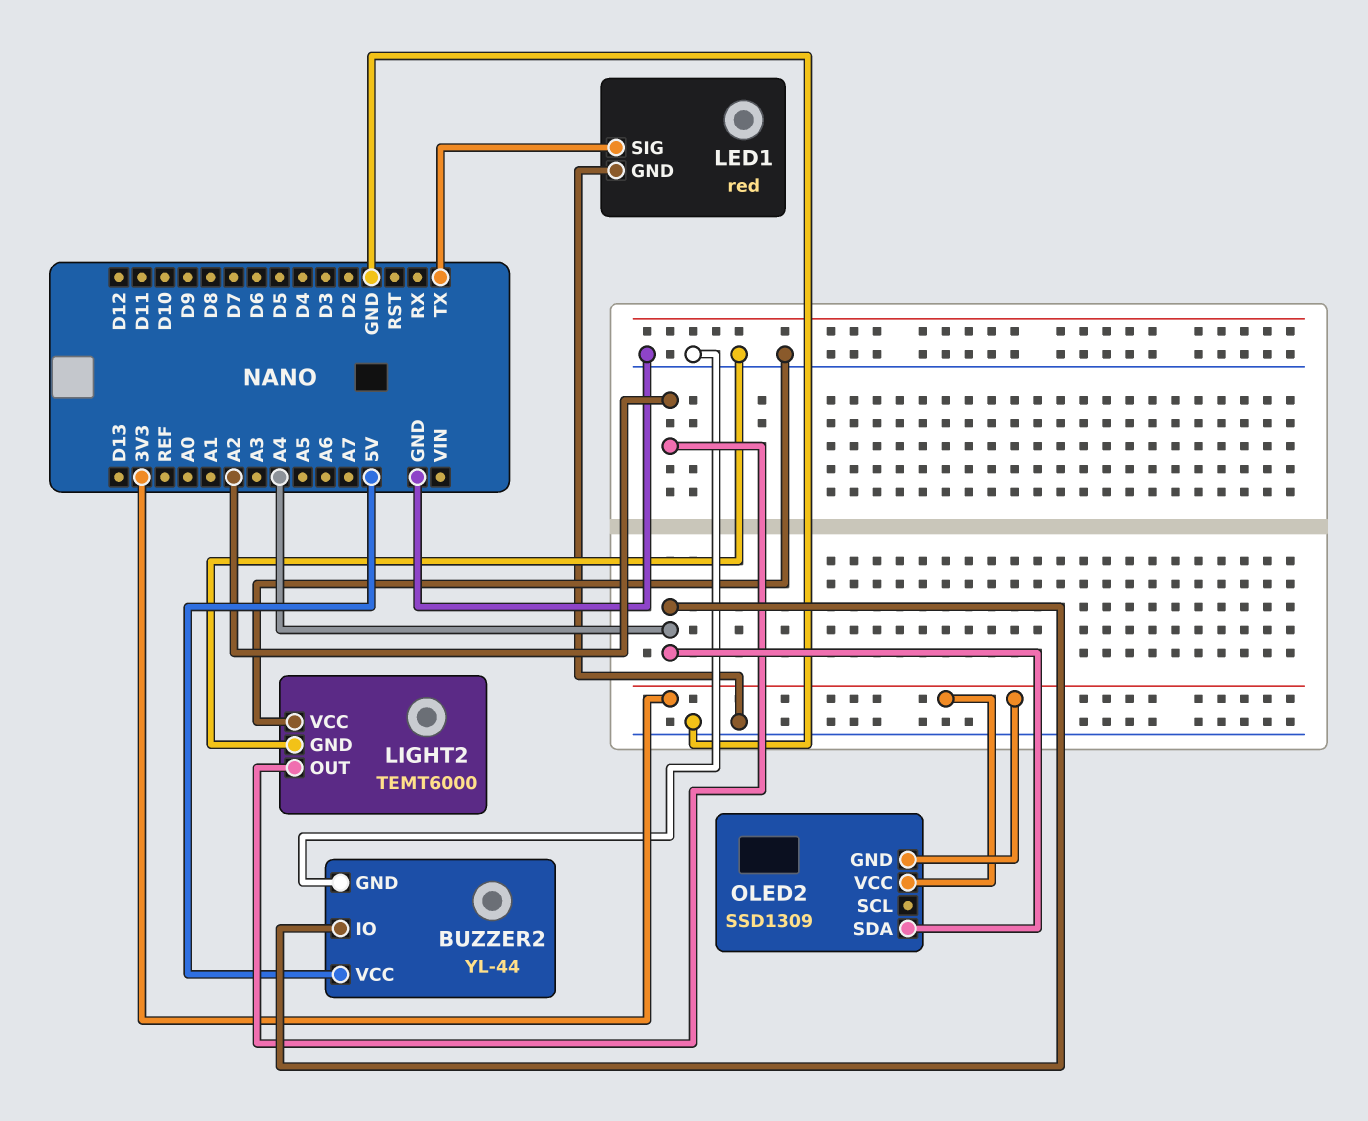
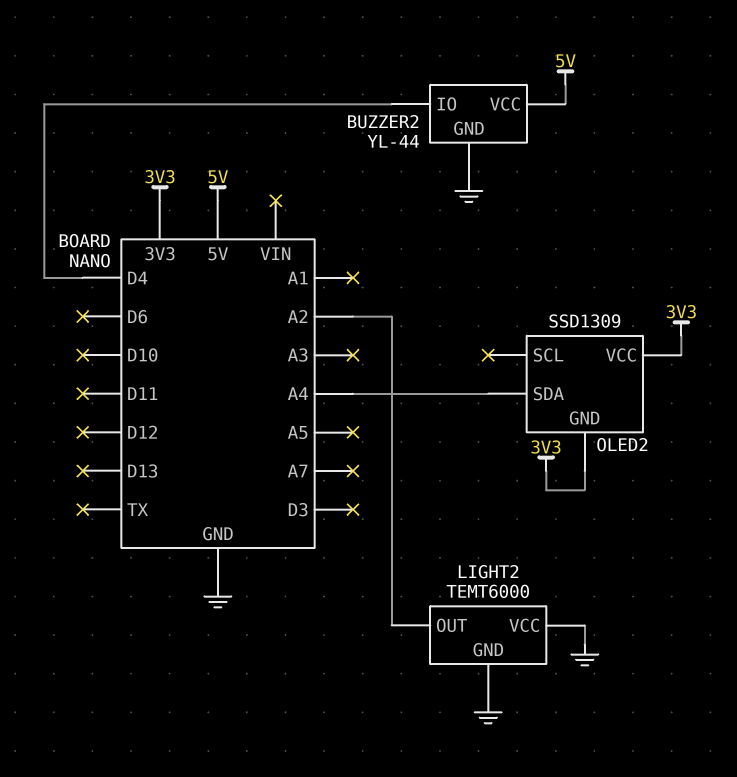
BUZZER2 pin IO: A4 -> D4
LED1: red -> none
LED1 pin GND: GND -> none
LED1 pin SIG: TX -> none

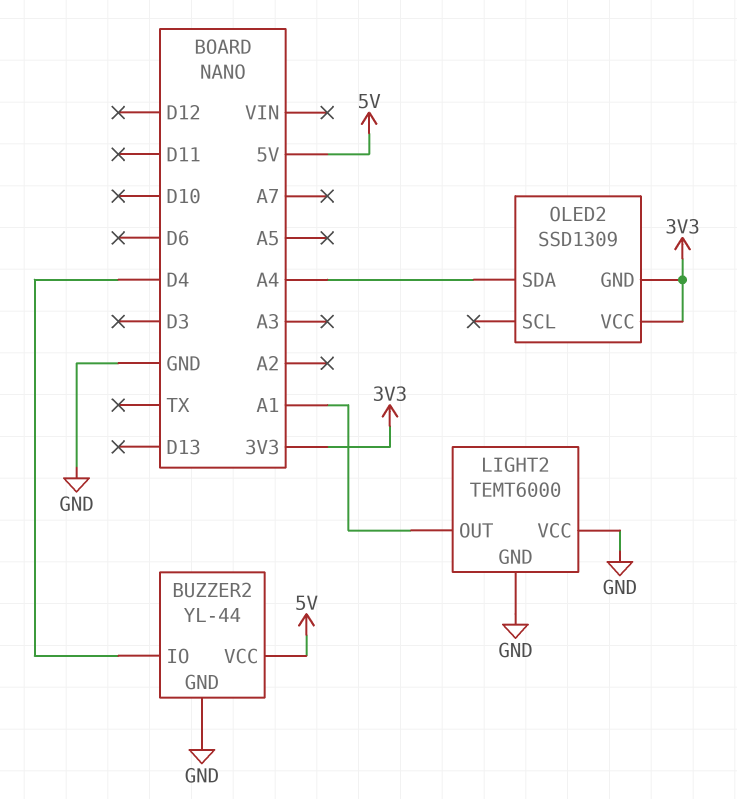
LIGHT2 pin OUT: A2 -> A1

